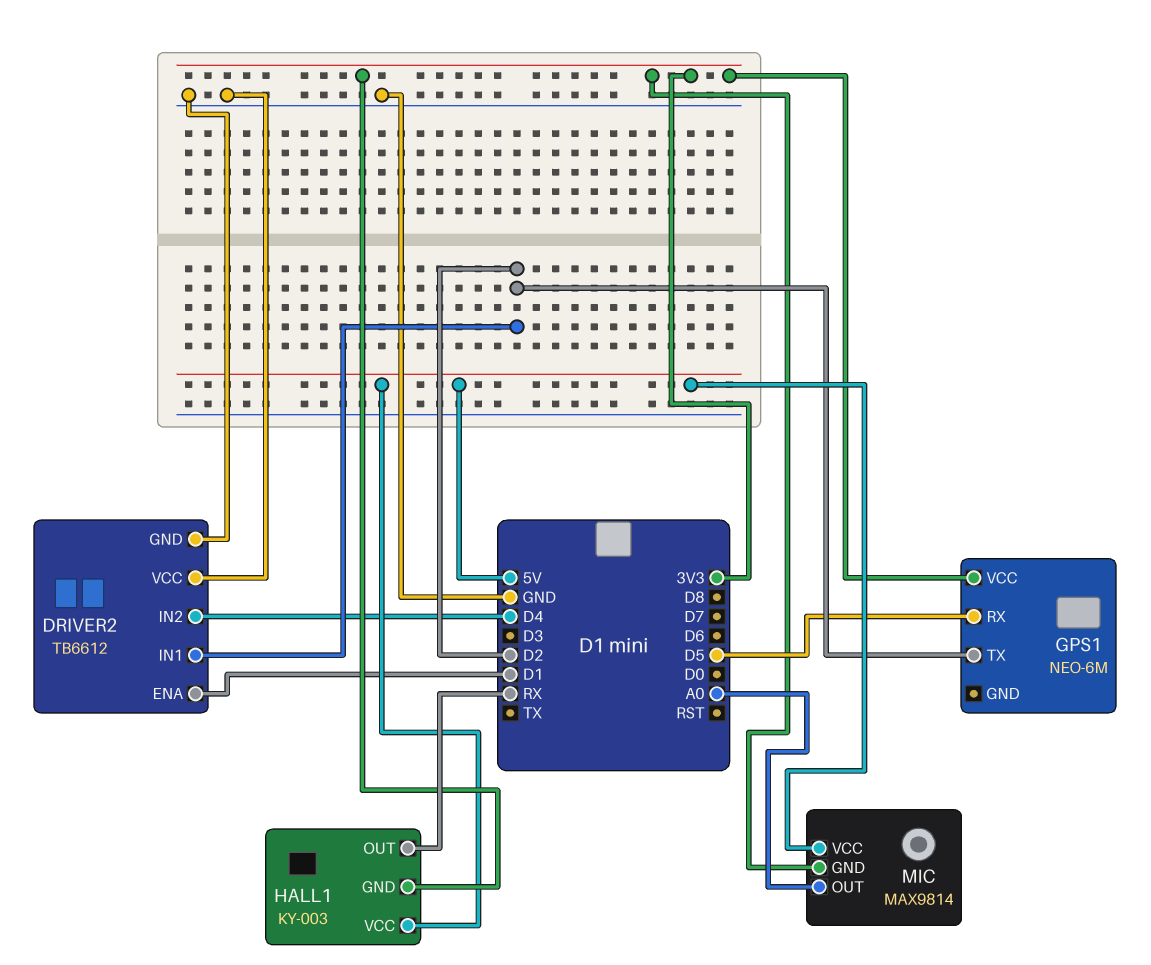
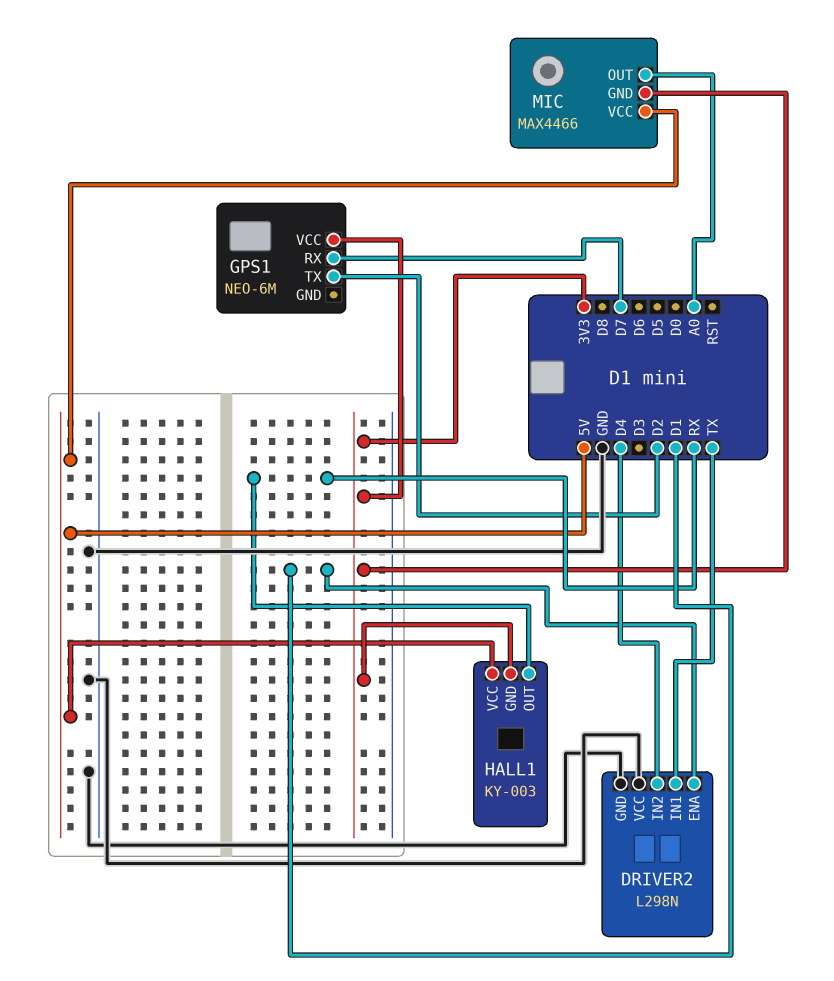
DRIVER2: TB6612 -> L298N
DRIVER2 pin IN1: D2 -> TX
GPS1 pin RX: D5 -> D7
MIC: MAX9814 -> MAX4466

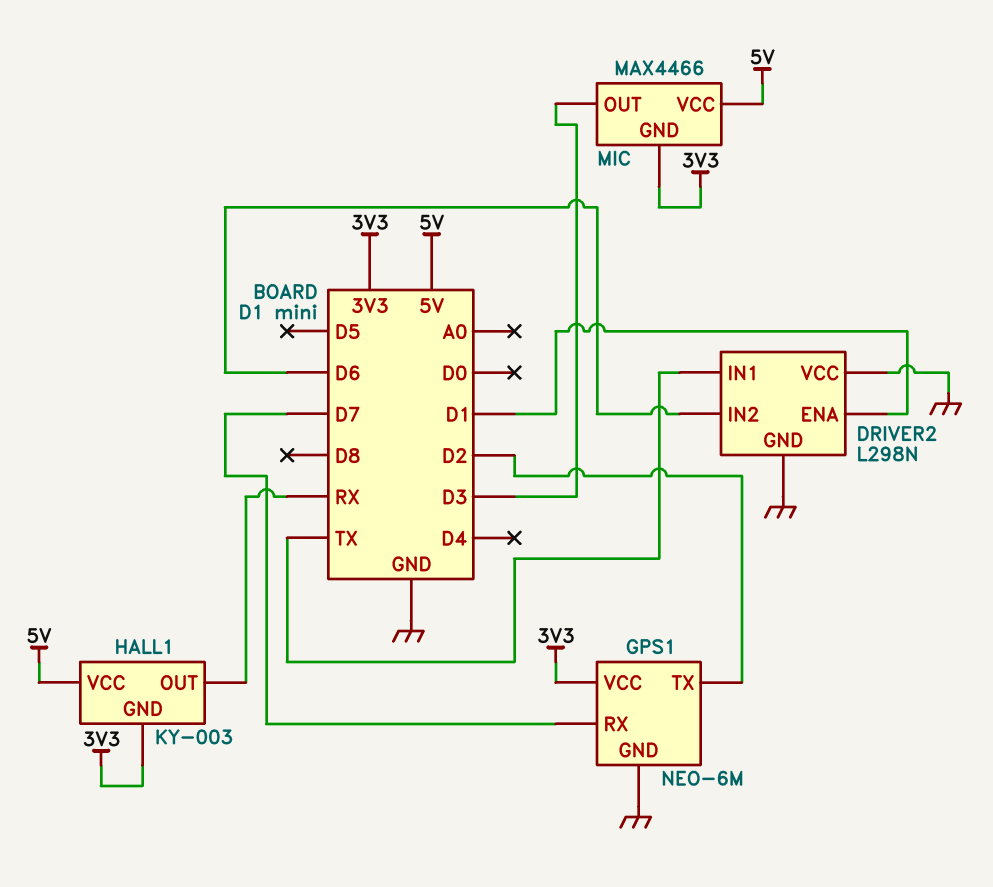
DRIVER2 pin IN2: D4 -> D6
GPS1 pin GND: none -> GND
MIC pin OUT: A0 -> D3

